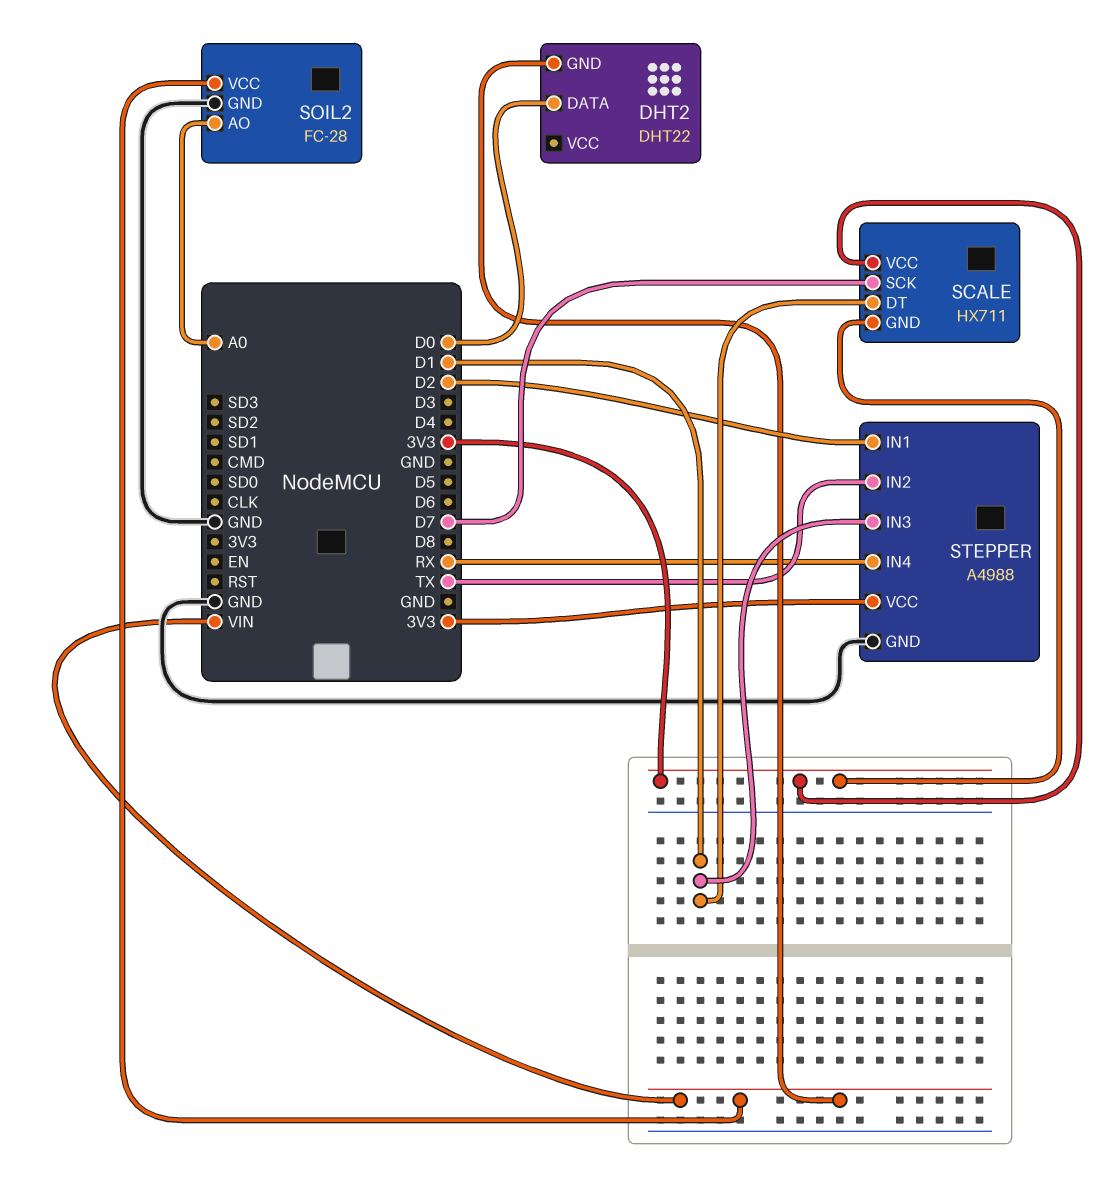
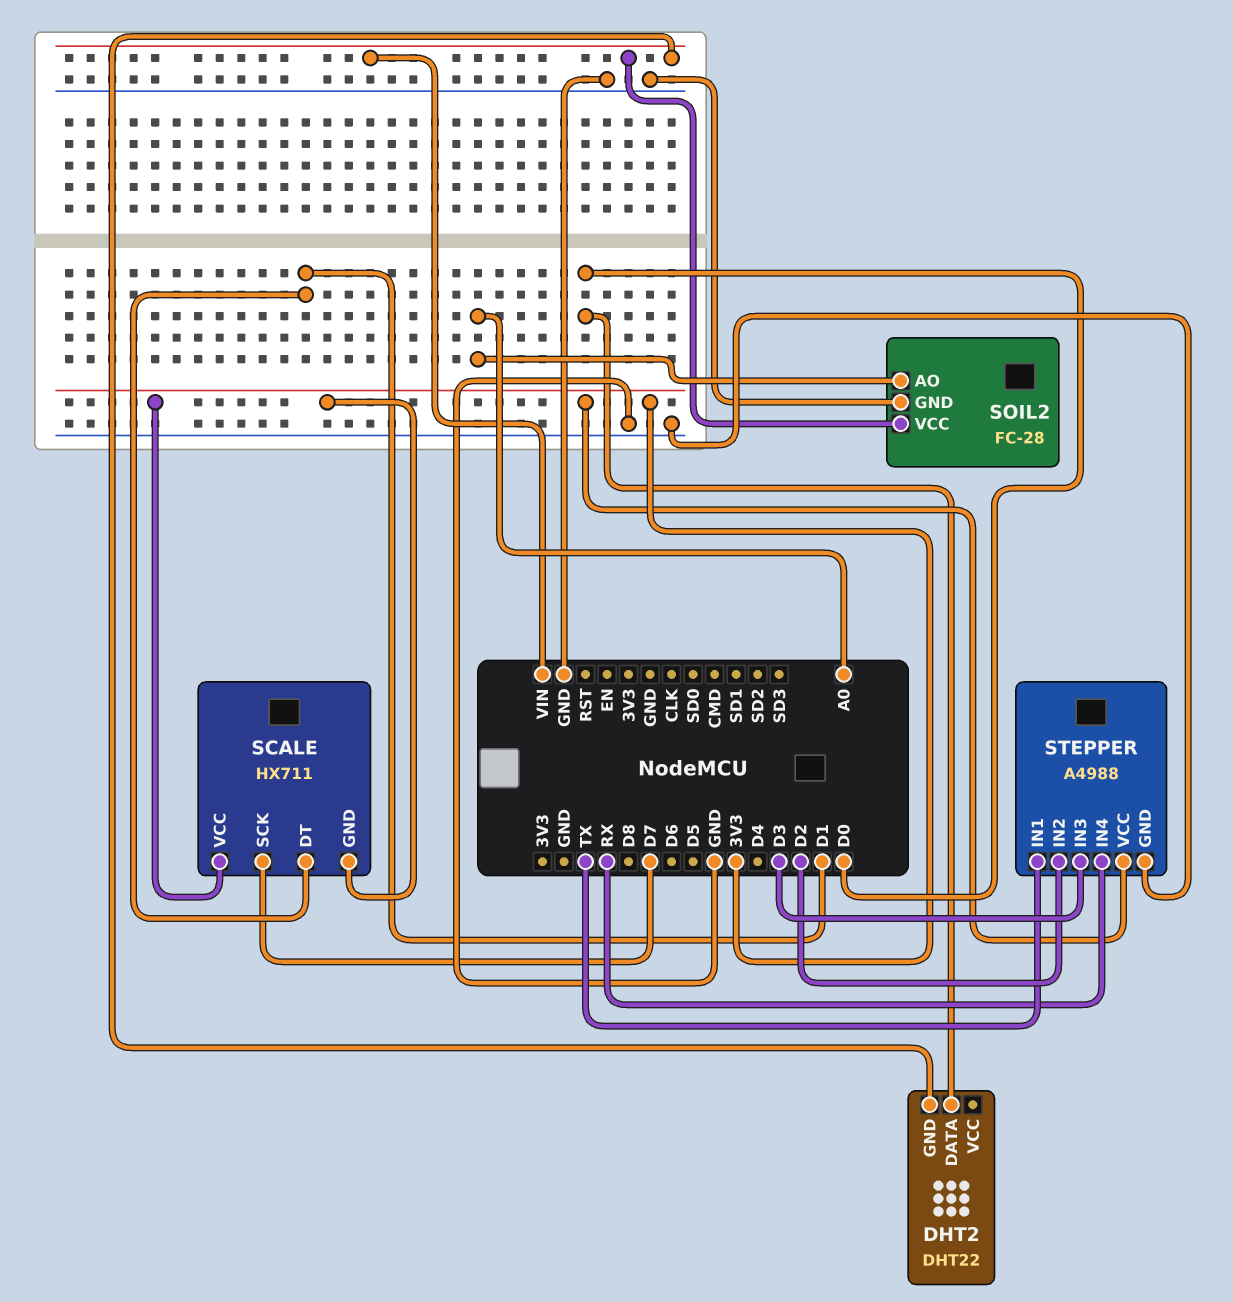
STEPPER pin IN1: D2 -> TX
STEPPER pin IN2: TX -> D2
STEPPER pin IN3: D1 -> D3

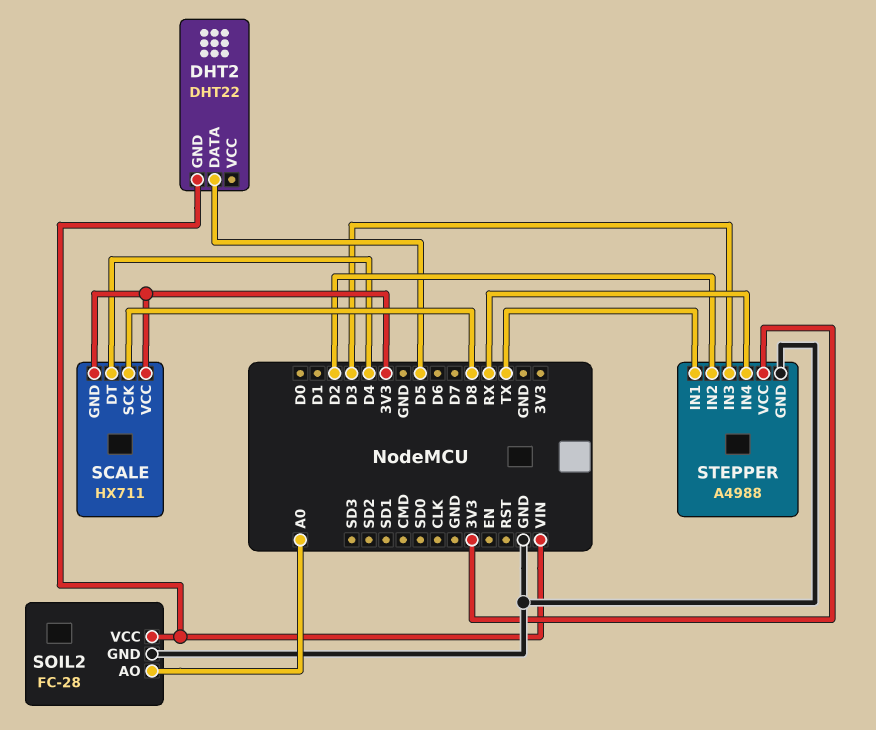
DHT2 pin DATA: D0 -> D5
SCALE pin DT: D1 -> D4
SCALE pin SCK: D7 -> D8

